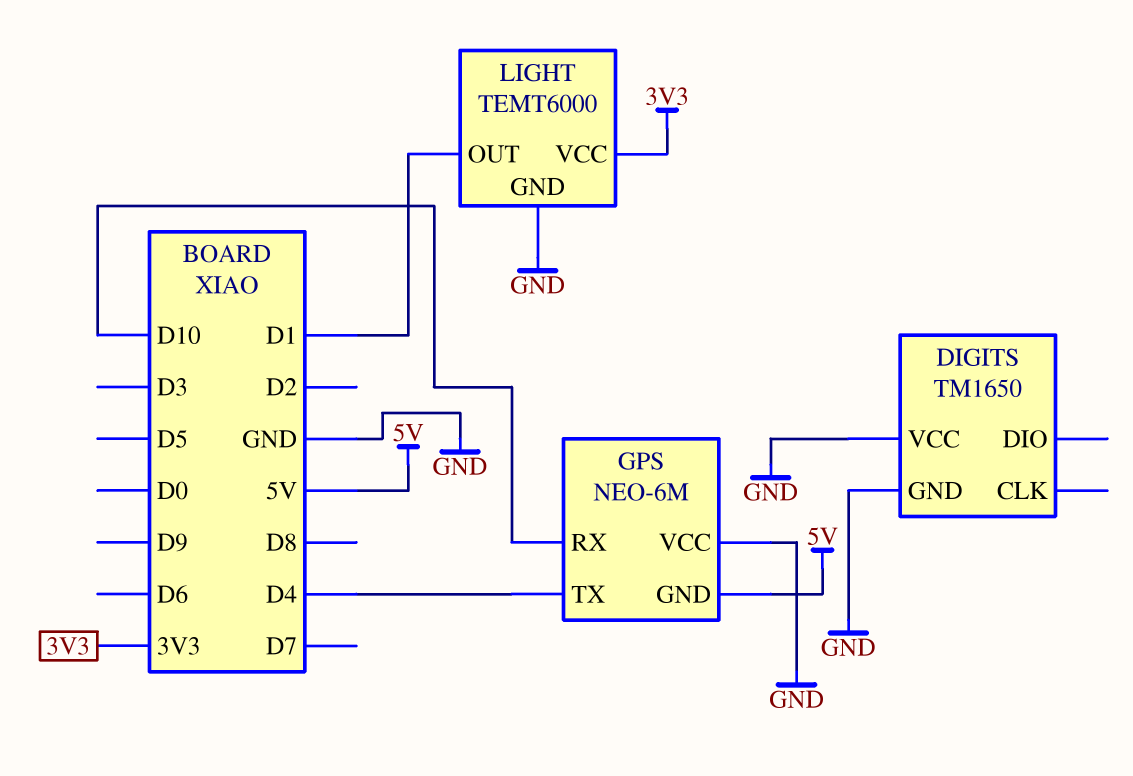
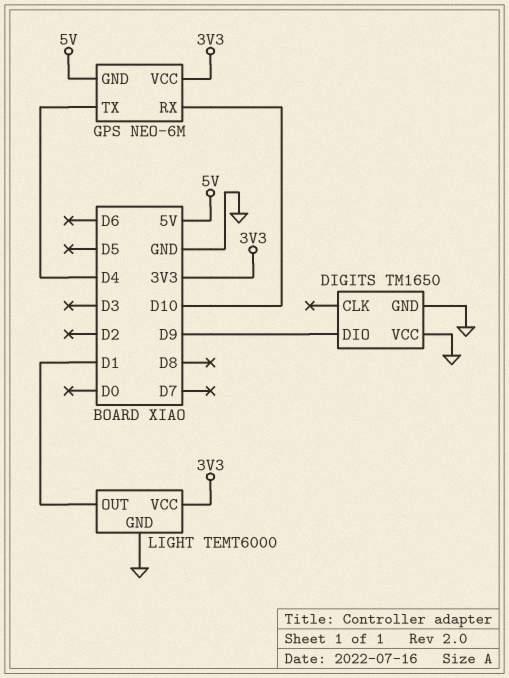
DIGITS pin DIO: none -> D9
GPS pin VCC: GND -> 3V3

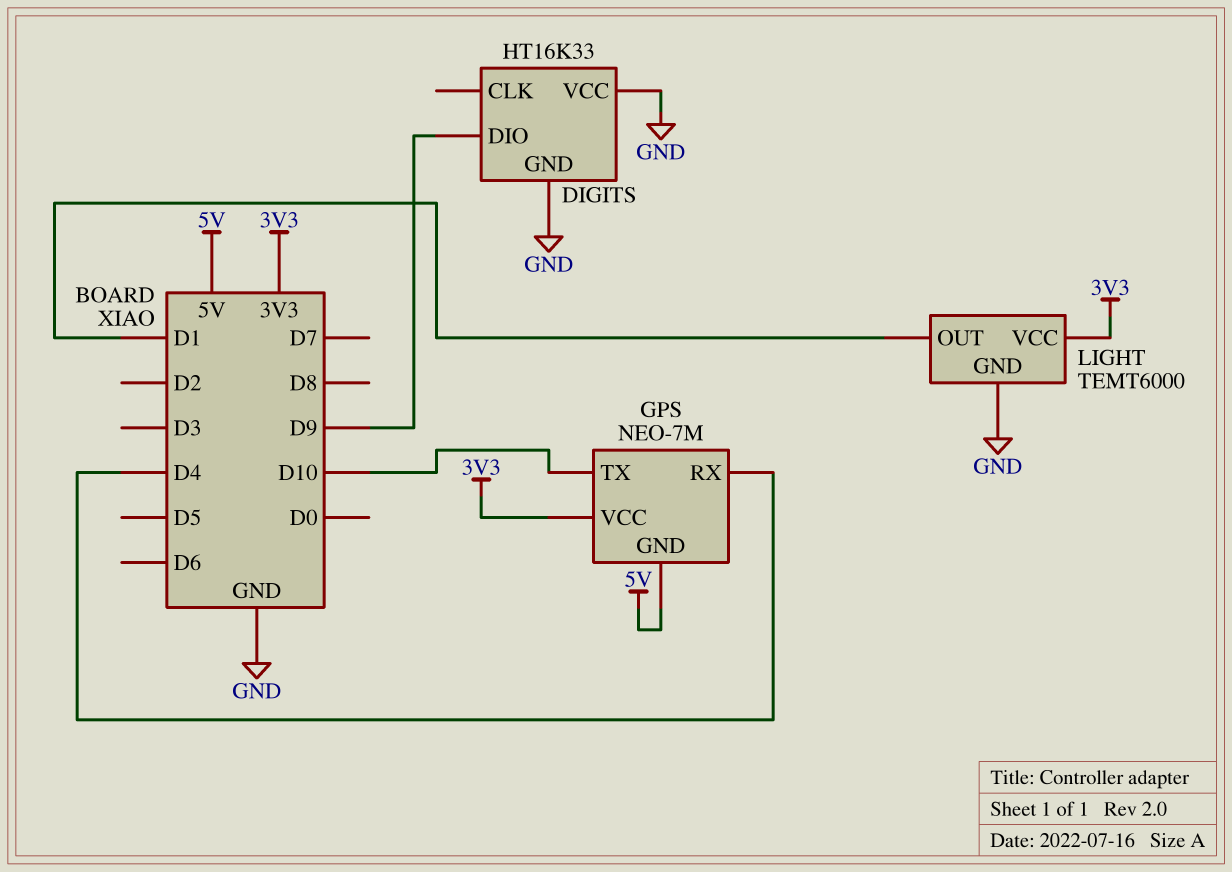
DIGITS: TM1650 -> HT16K33
GPS: NEO-6M -> NEO-7M
GPS pin RX: D10 -> D4
GPS pin TX: D4 -> D10

